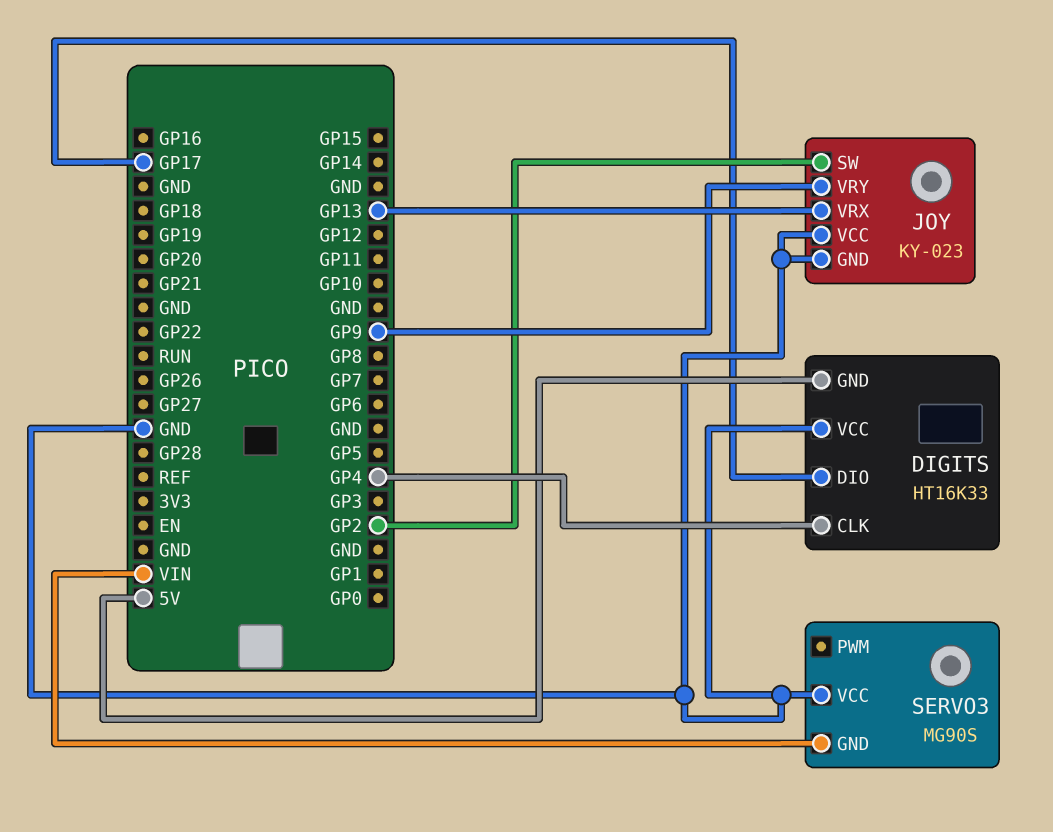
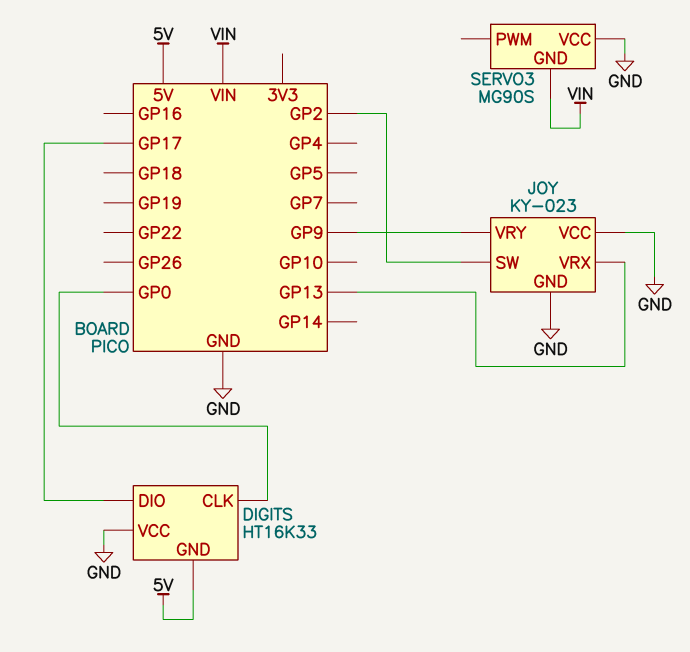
DIGITS pin CLK: GP4 -> GP0

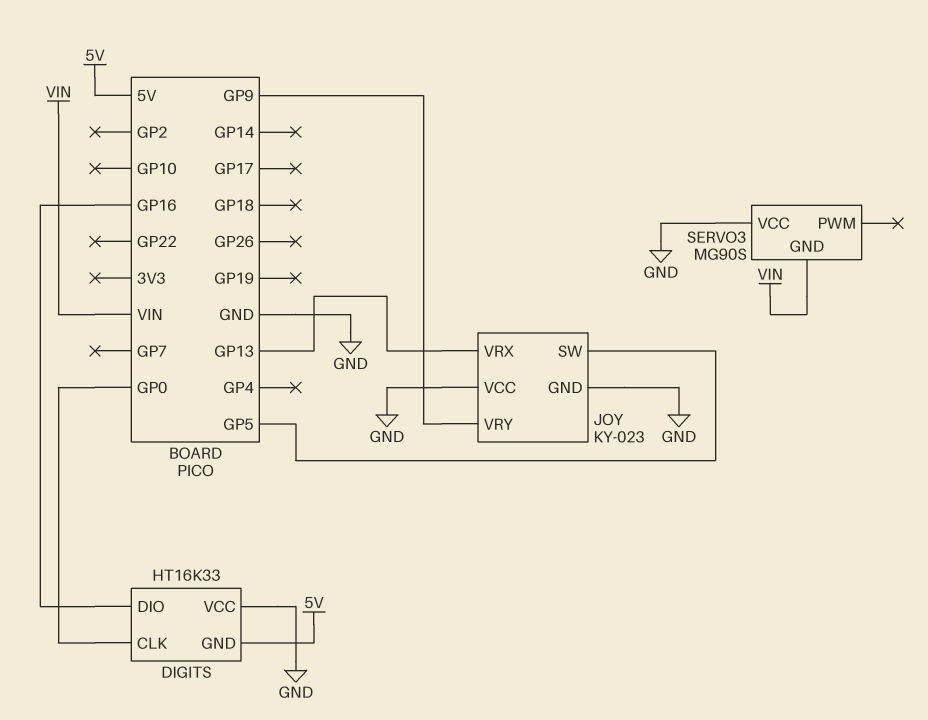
DIGITS pin DIO: GP17 -> GP16
JOY pin SW: GP2 -> GP5

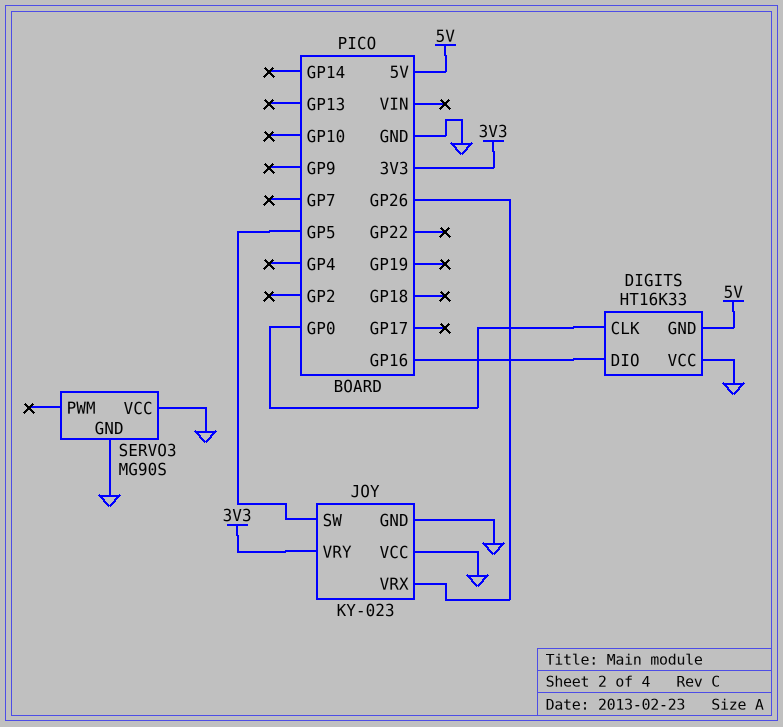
JOY pin VRX: GP13 -> GP26
JOY pin VRY: GP9 -> 3V3
SERVO3 pin GND: VIN -> GND

